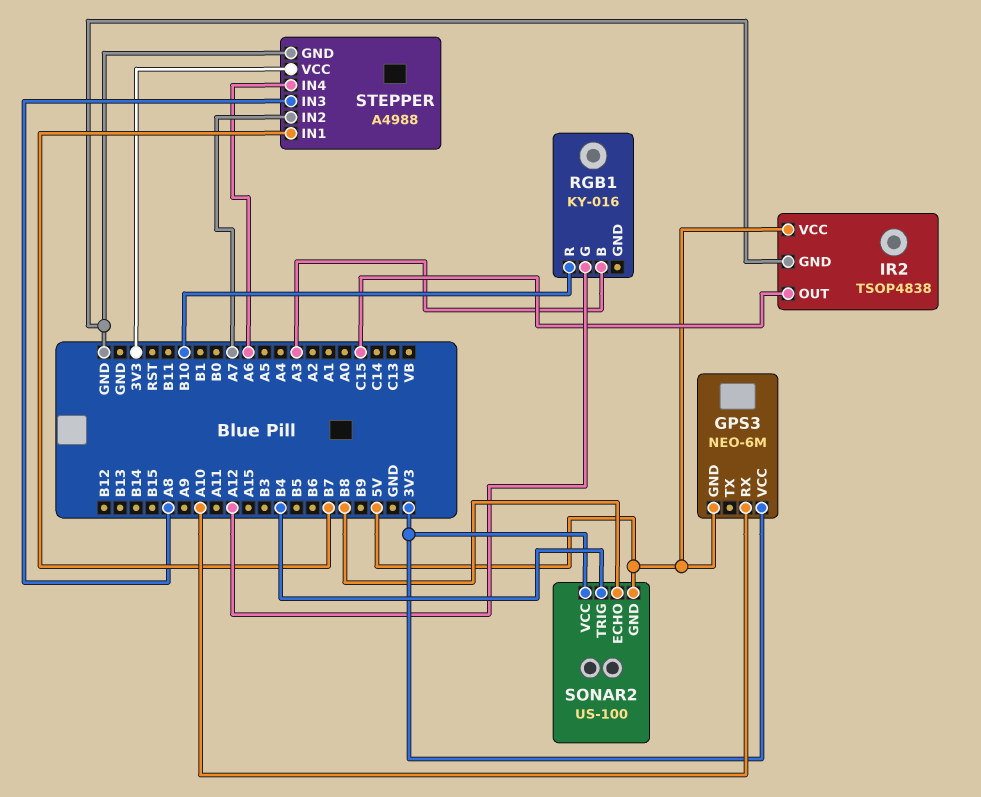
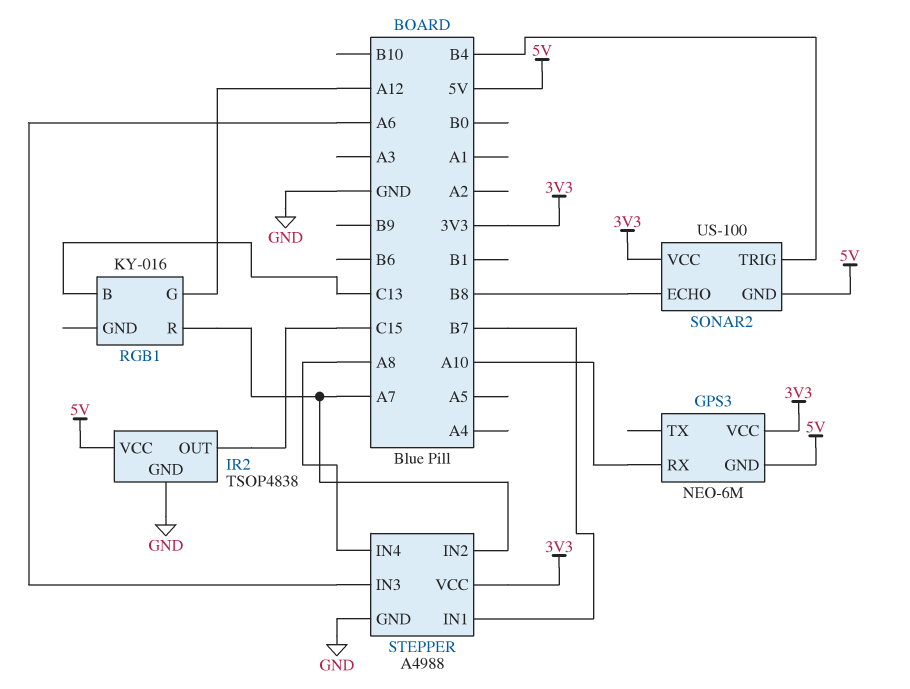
RGB1 pin B: A3 -> C13
RGB1 pin R: B10 -> A7
STEPPER pin IN3: A8 -> A6
STEPPER pin IN4: A6 -> A8

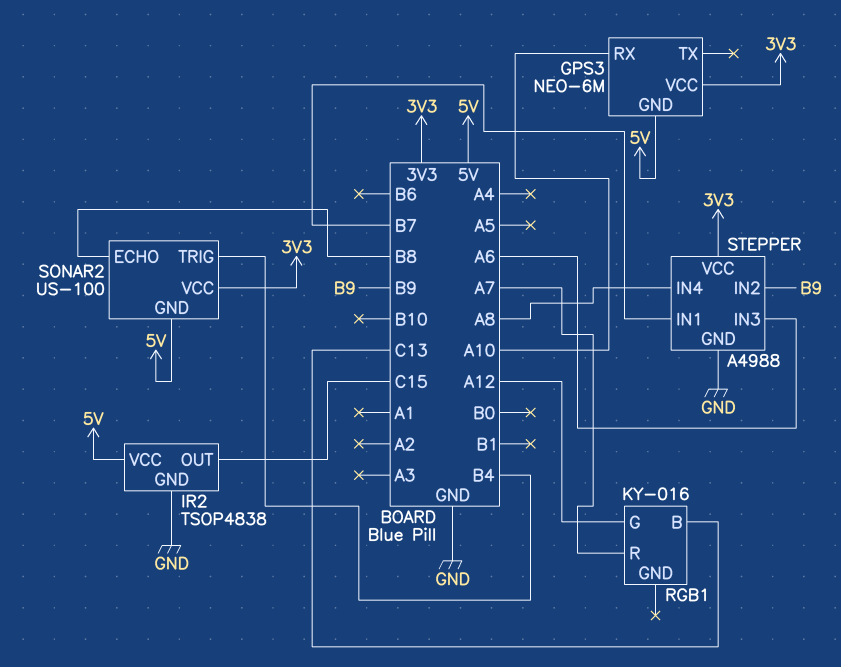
STEPPER pin IN2: A7 -> B9

